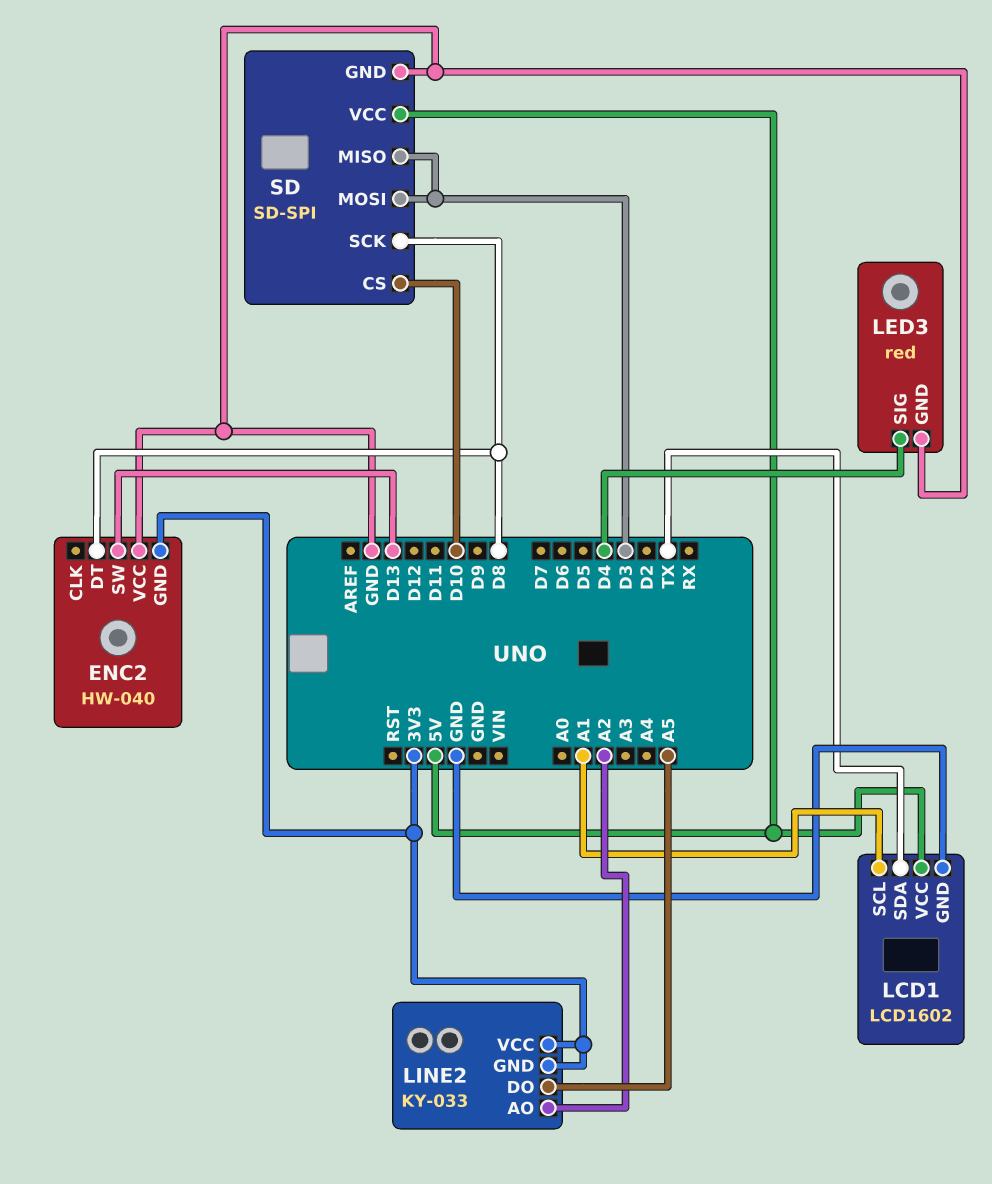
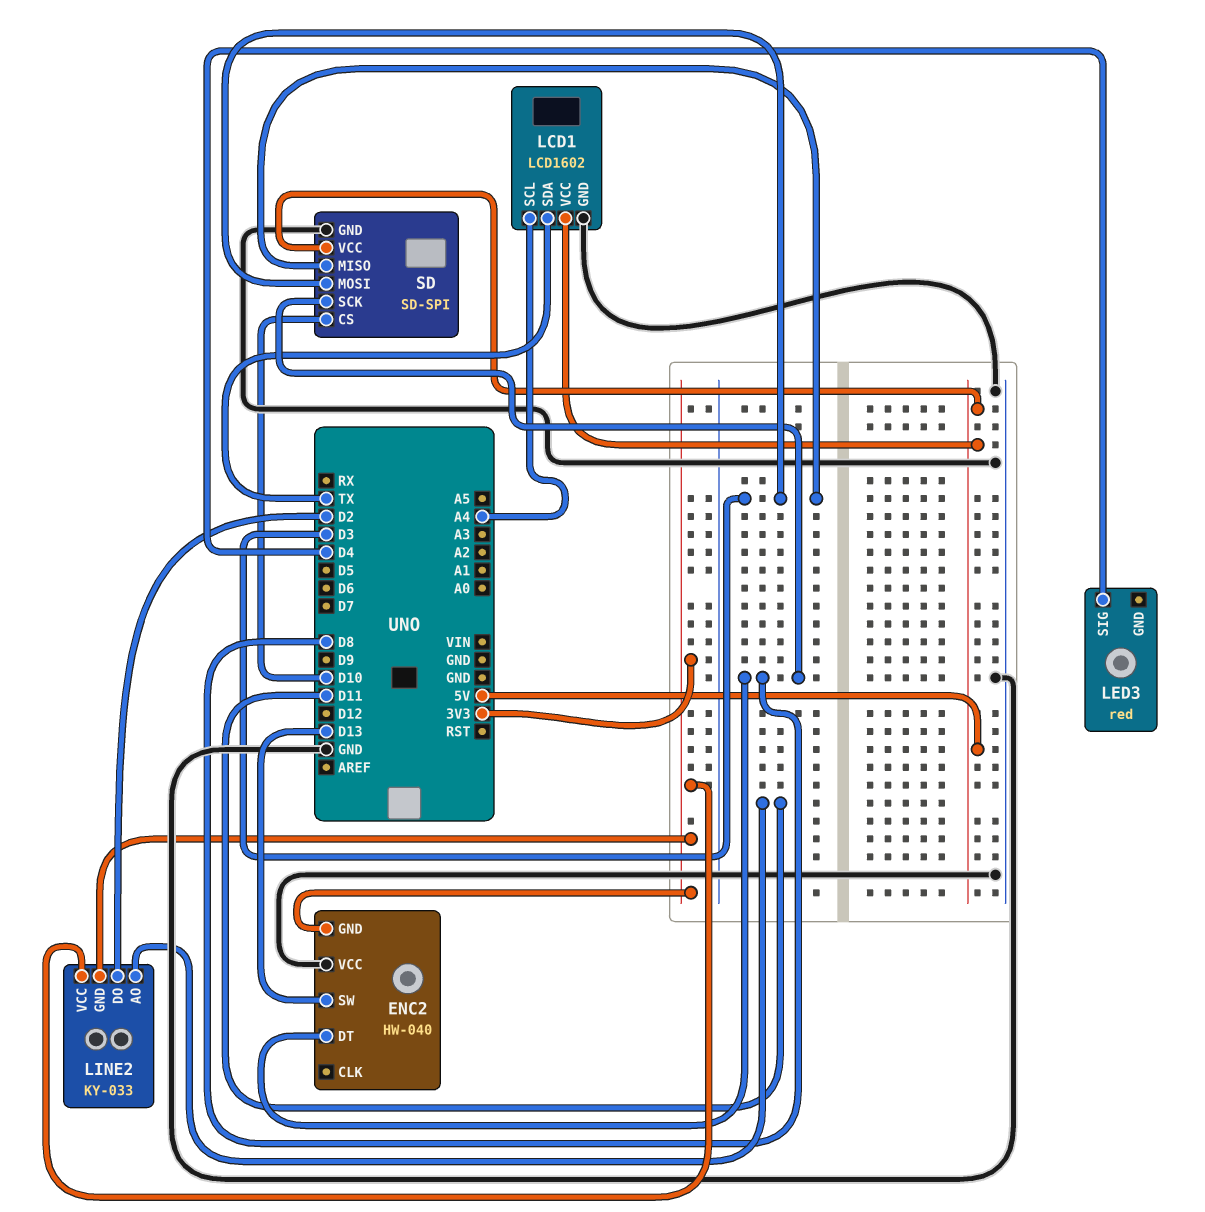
LCD1 pin SCL: A1 -> A4
LED3 pin GND: GND -> none
LINE2 pin AO: A2 -> D11
LINE2 pin DO: A5 -> D2

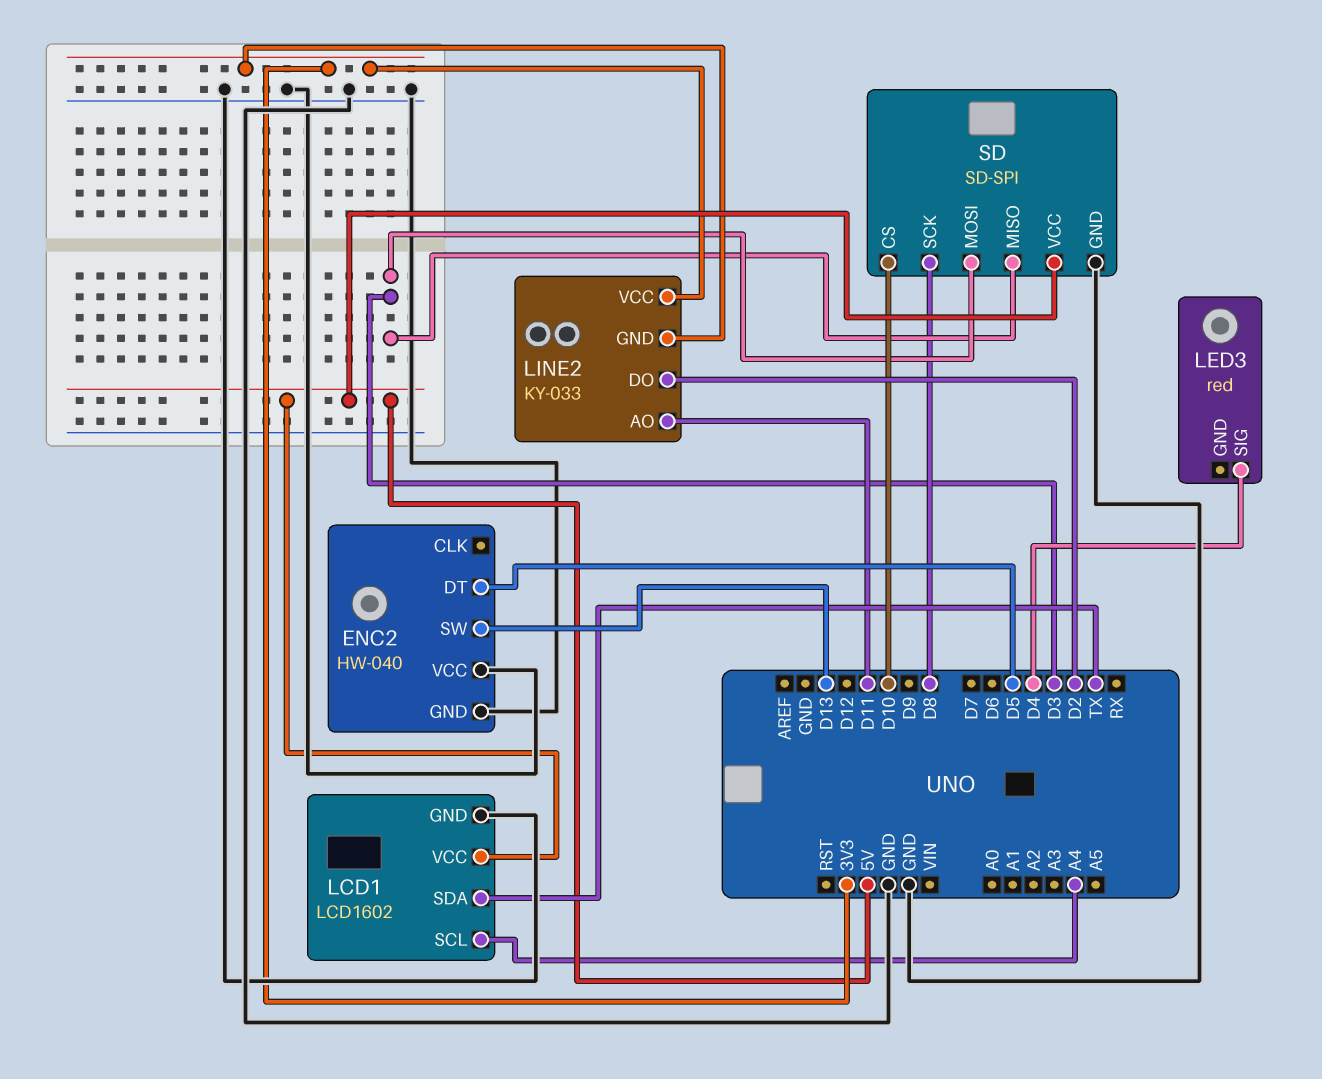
ENC2 pin DT: D8 -> D5
ENC2 pin GND: 3V3 -> GND

